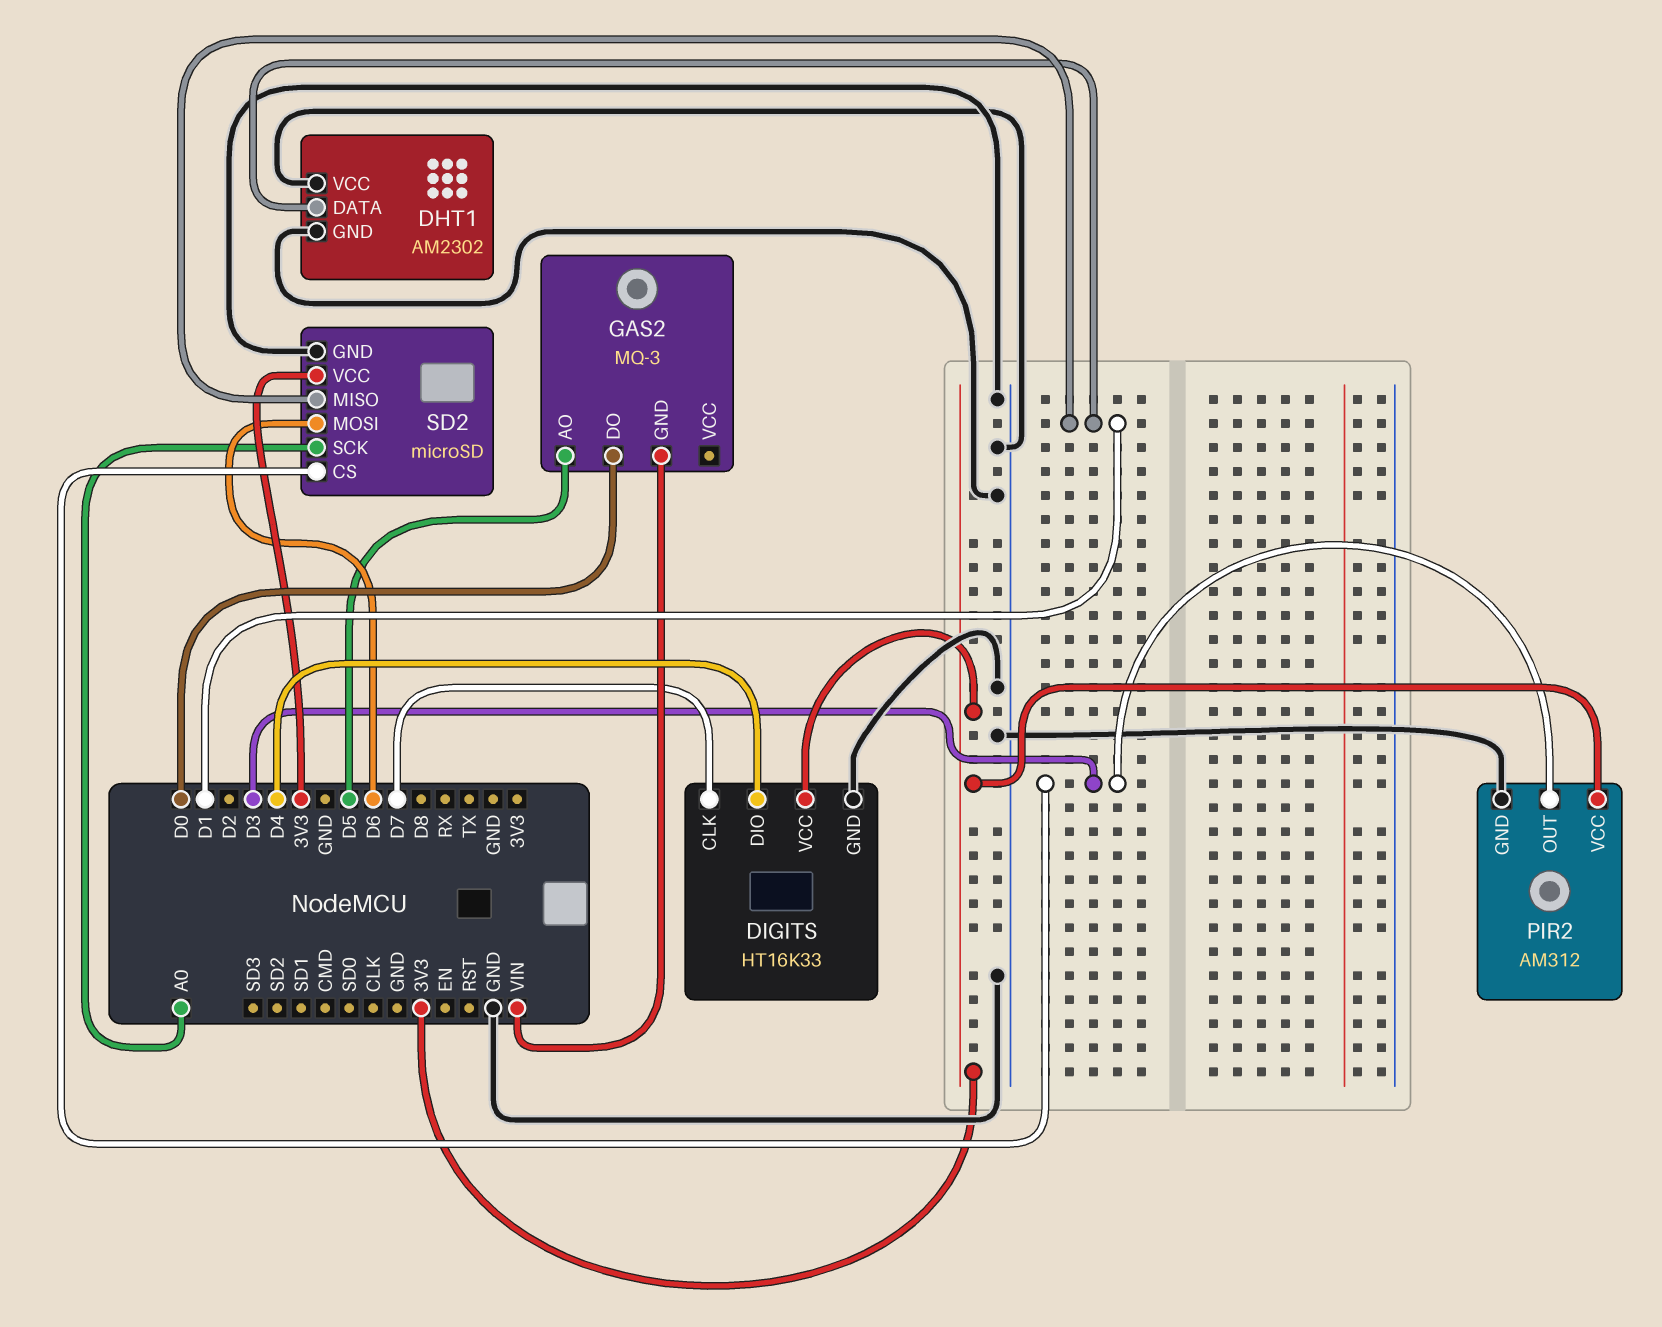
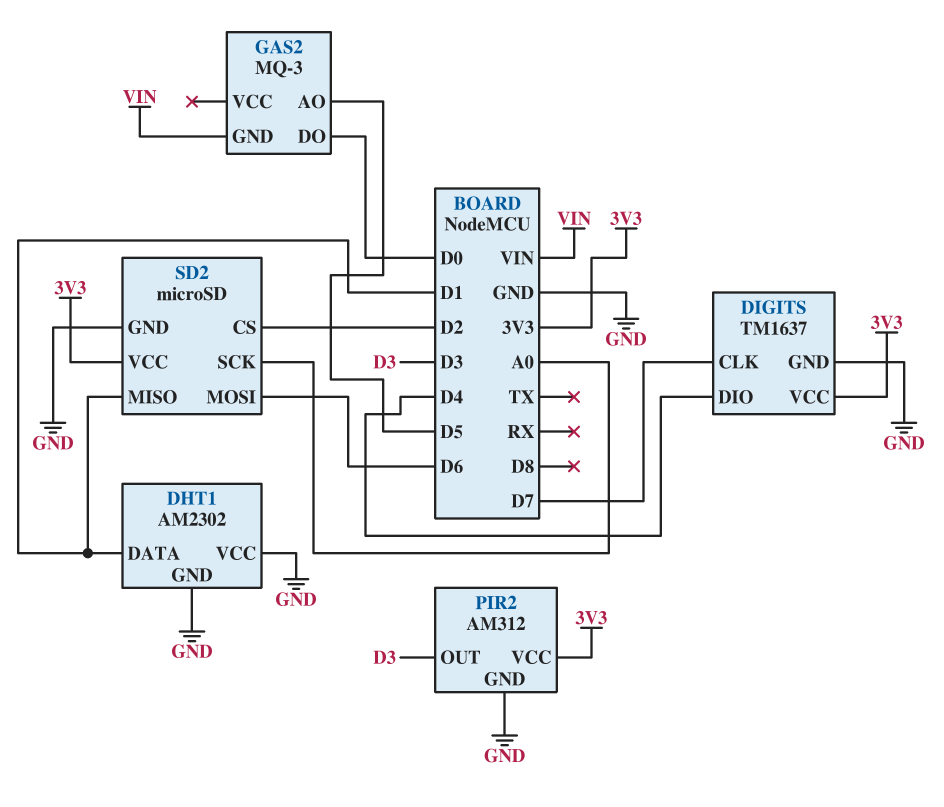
DIGITS: HT16K33 -> TM1637
SD2 pin CS: D3 -> D2

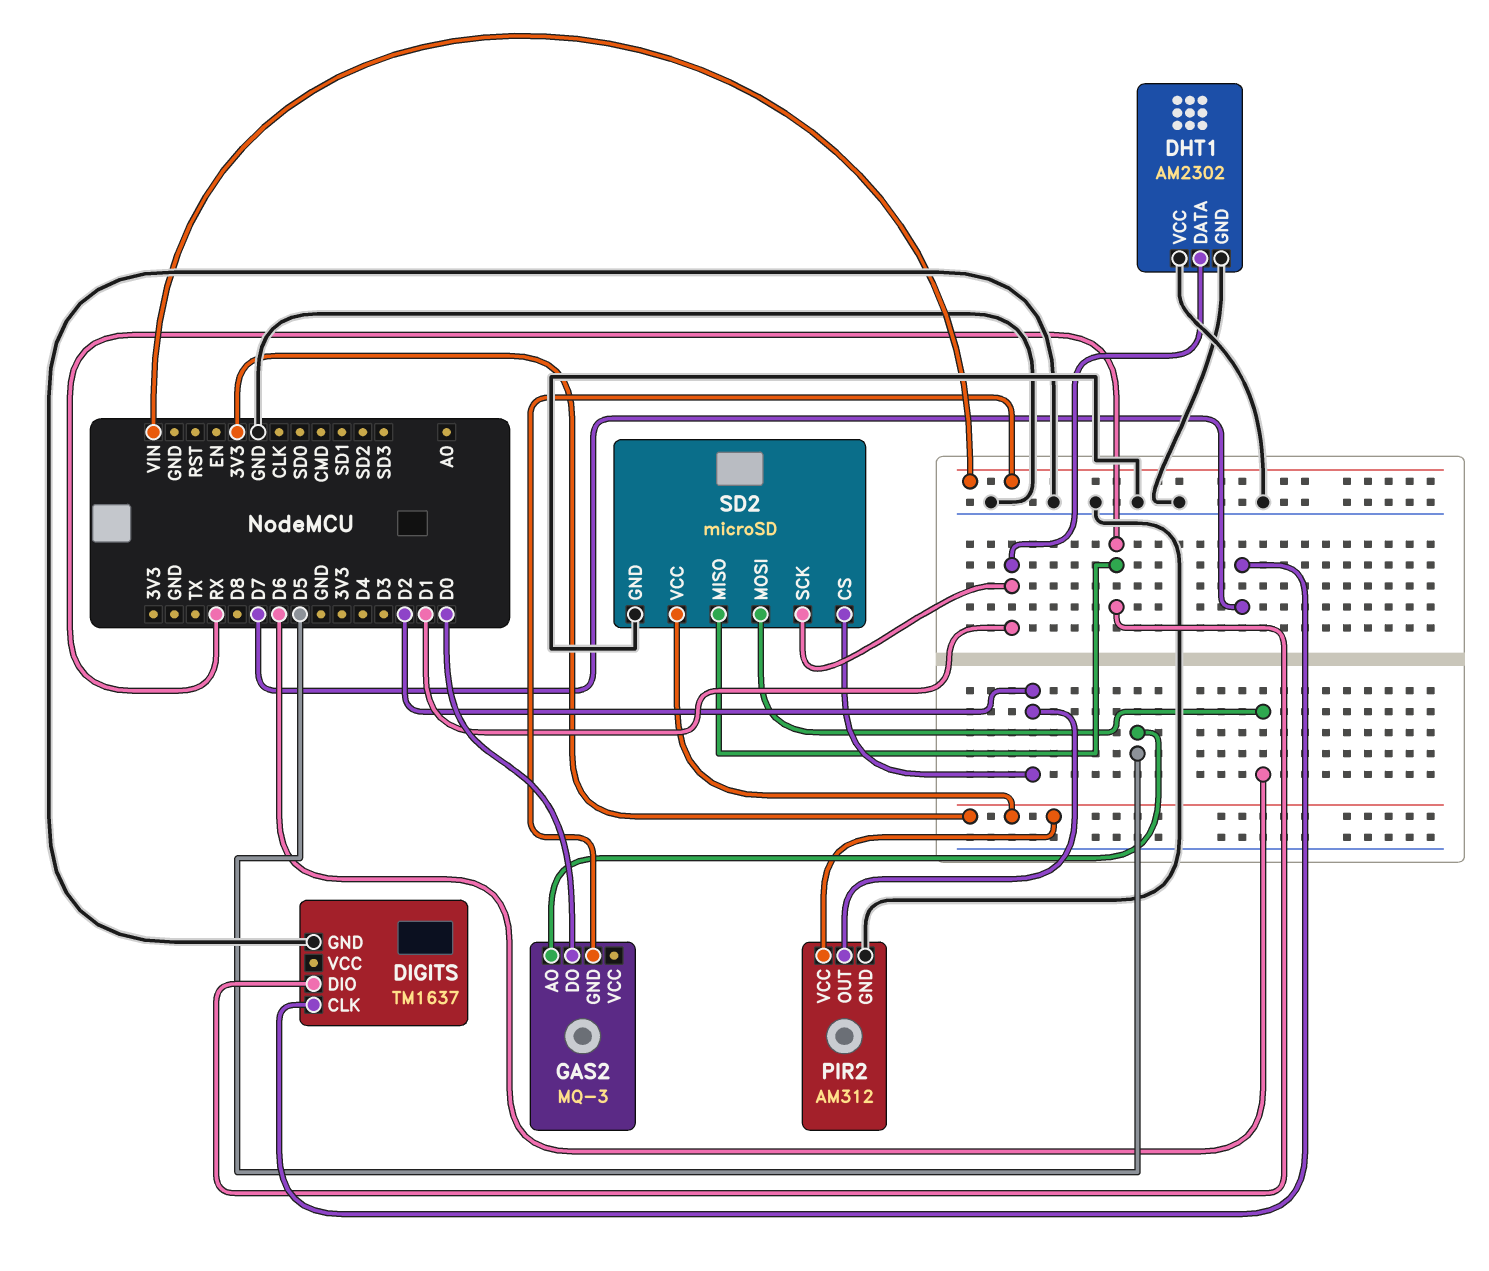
DIGITS pin DIO: D4 -> RX
DIGITS pin VCC: 3V3 -> none
PIR2 pin OUT: D3 -> D2
SD2 pin MISO: D1 -> RX
SD2 pin SCK: A0 -> D1

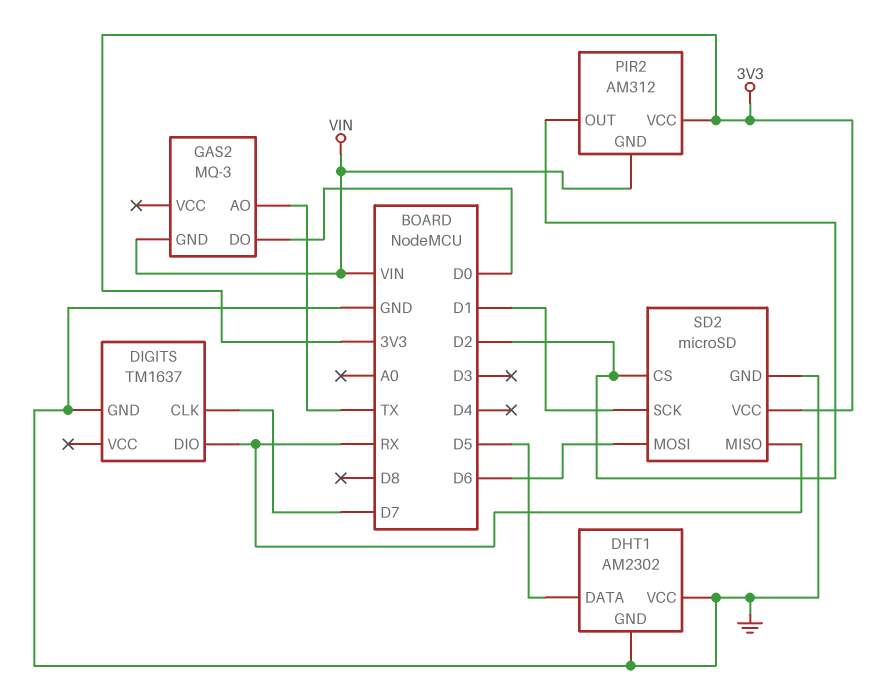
DHT1 pin DATA: D1 -> D5
GAS2 pin AO: D5 -> TX
PIR2 pin GND: GND -> VIN

